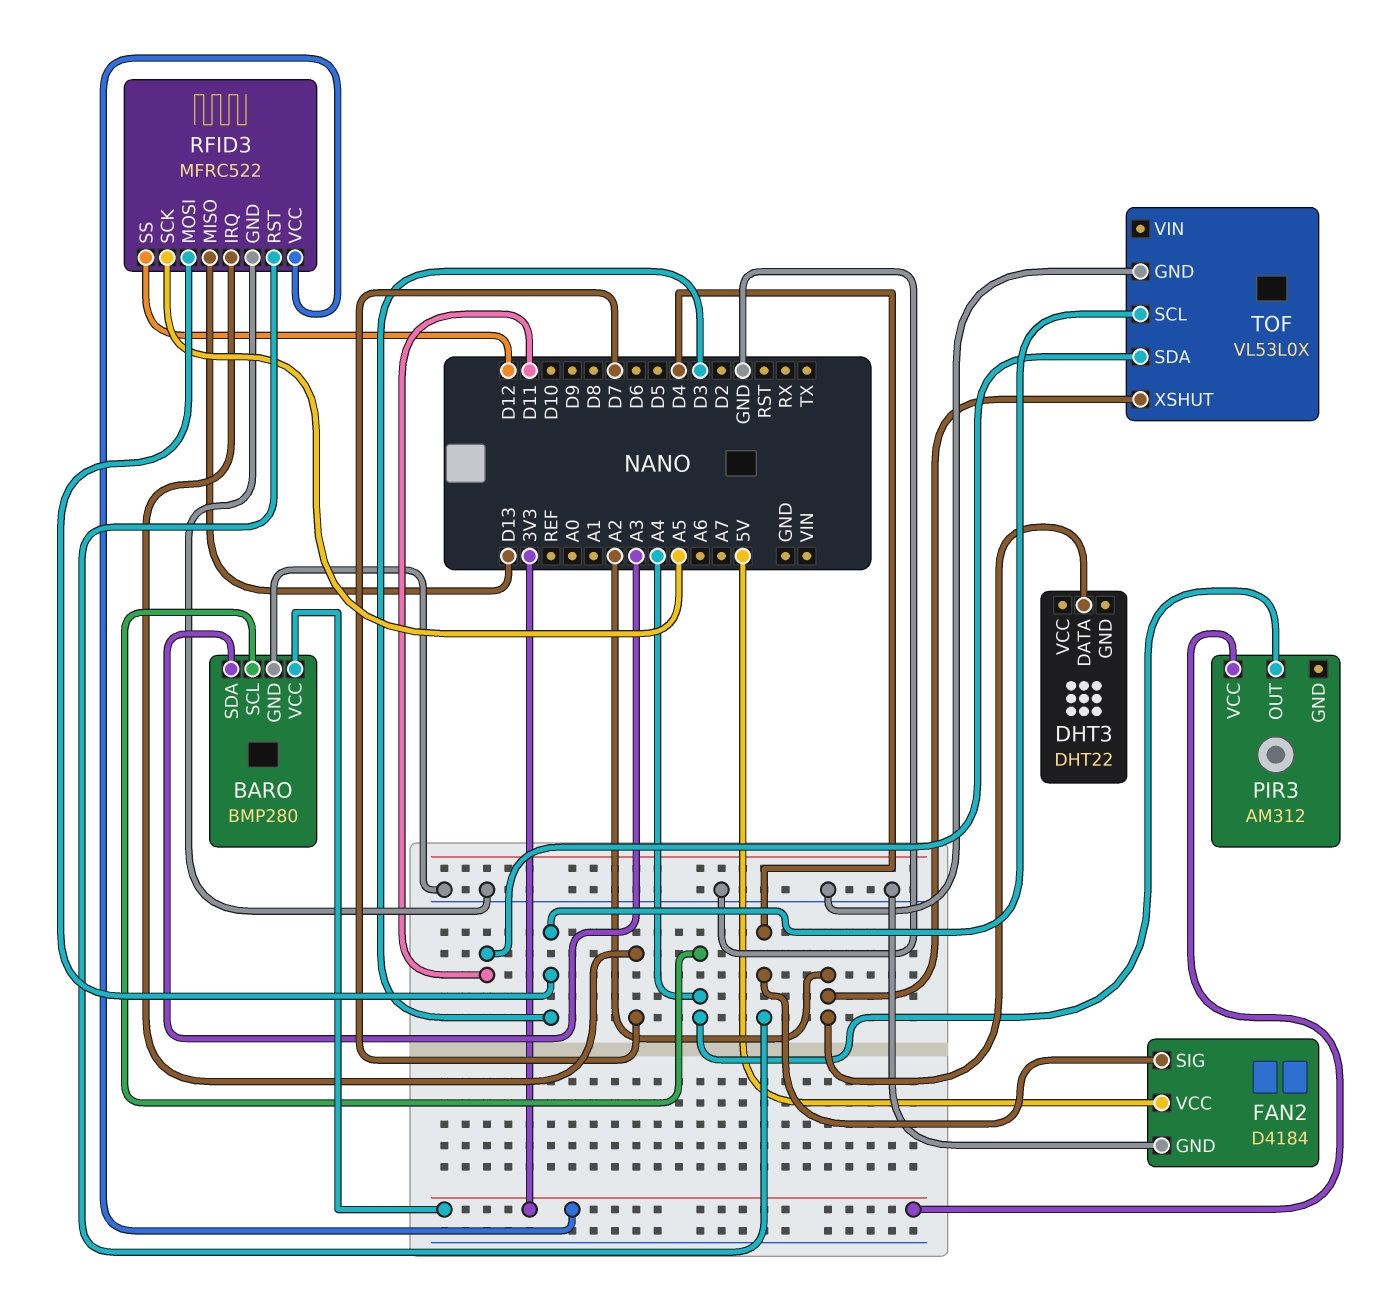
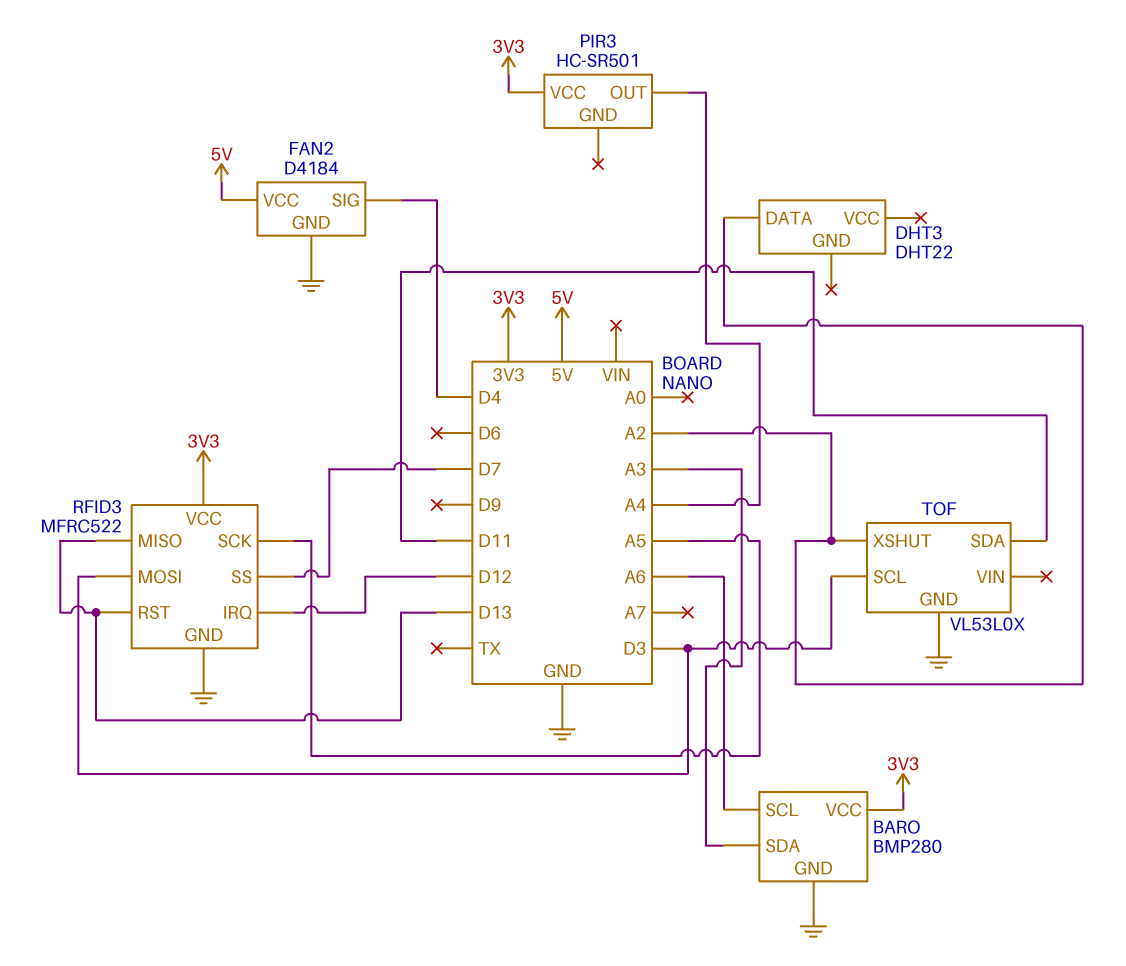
BARO pin SCL: A4 -> A6
PIR3: AM312 -> HC-SR501
RFID3 pin IRQ: D7 -> D12
RFID3 pin RST: D4 -> D13
RFID3 pin SS: D12 -> D7

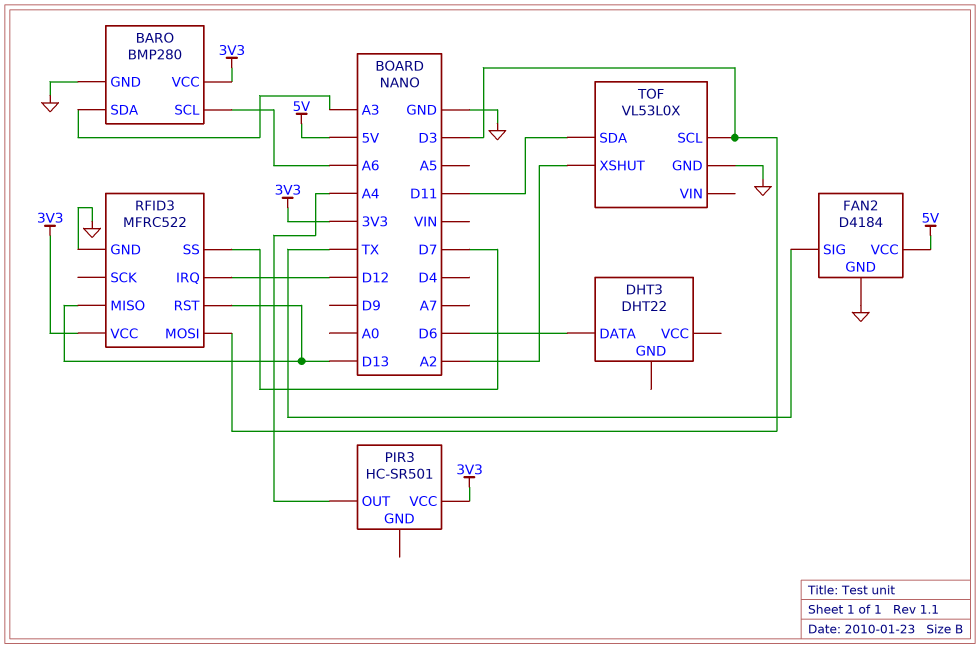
DHT3 pin DATA: A2 -> D6
FAN2 pin SIG: D4 -> TX
RFID3 pin SCK: A5 -> none

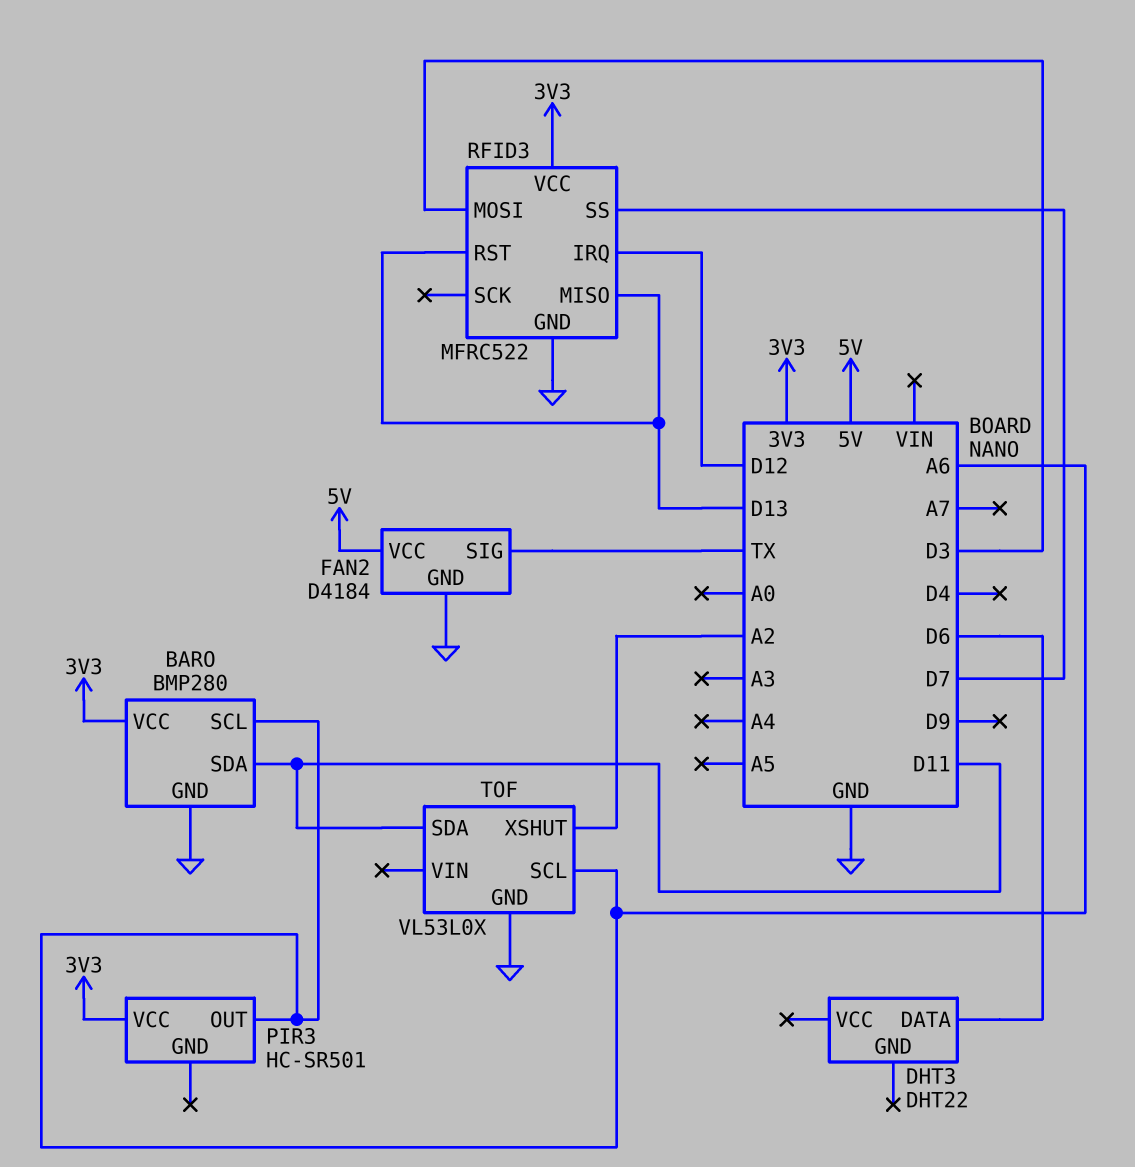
BARO pin SDA: A3 -> D11
PIR3 pin OUT: A4 -> A6
TOF pin SCL: D3 -> A6

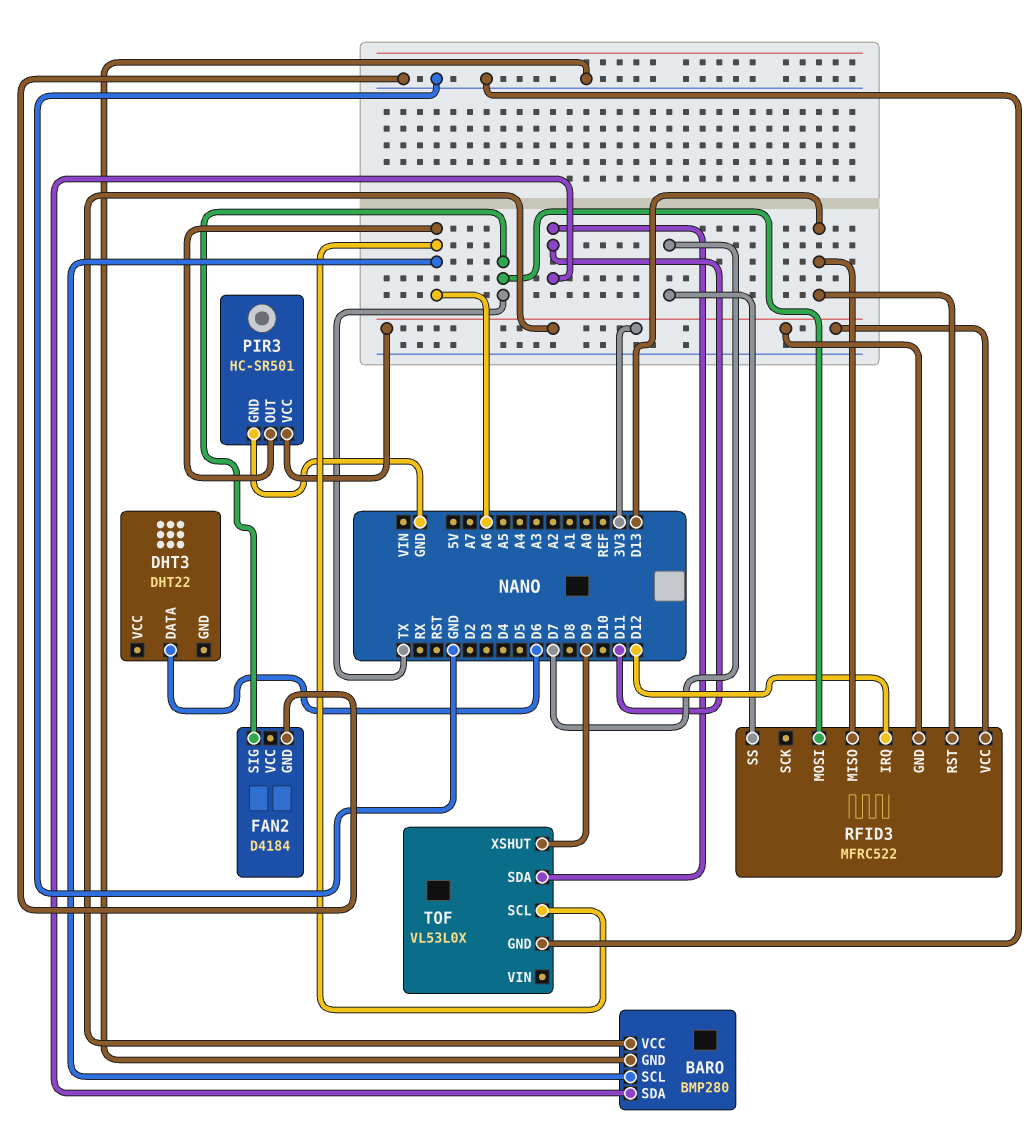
FAN2 pin VCC: 5V -> none
PIR3 pin GND: none -> GND
RFID3 pin GND: GND -> 3V3
RFID3 pin MOSI: D3 -> TX
TOF pin XSHUT: A2 -> D9

